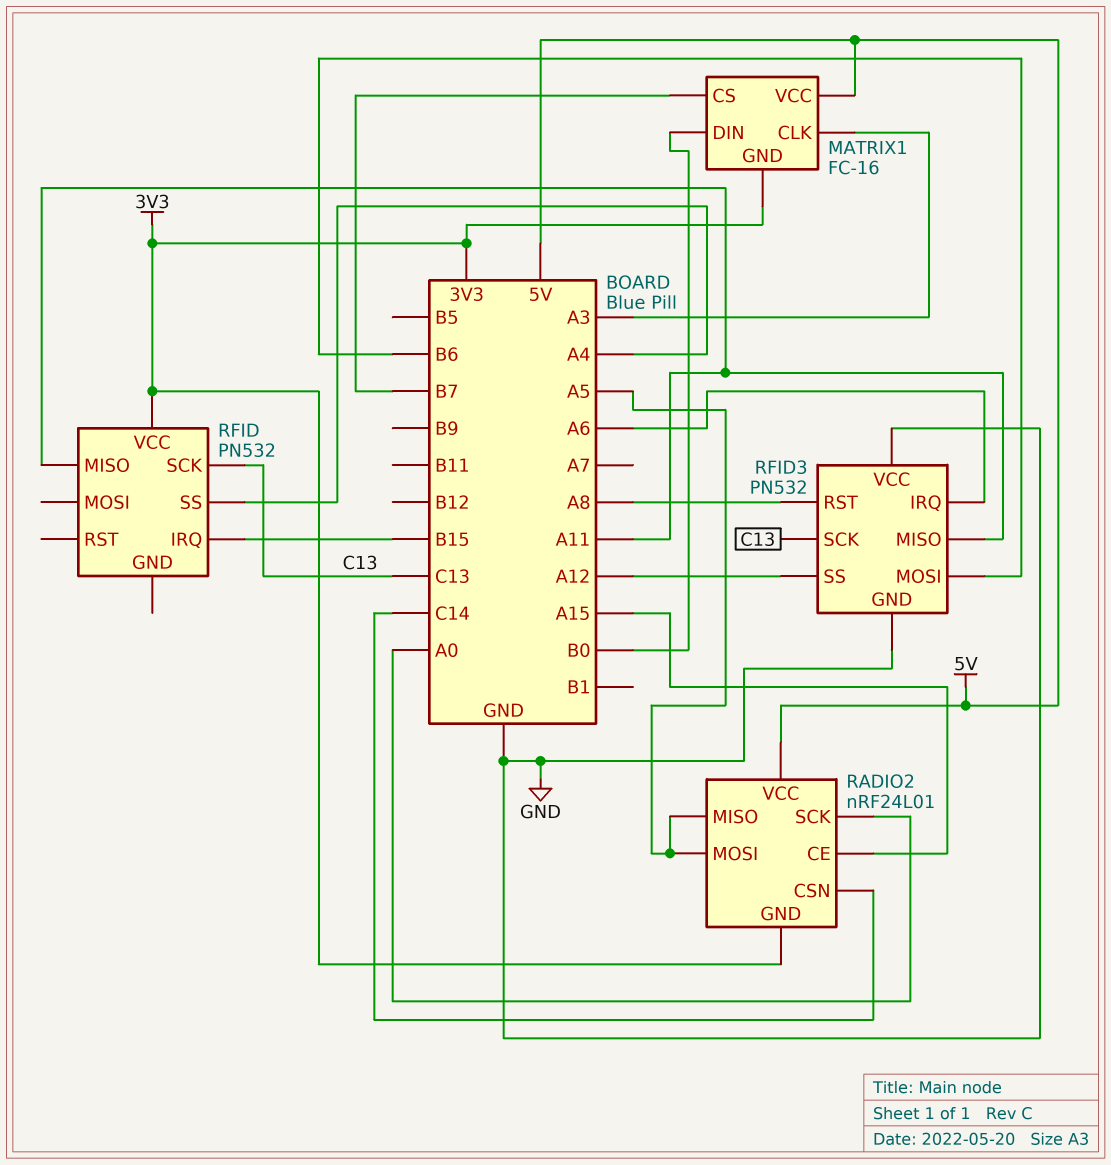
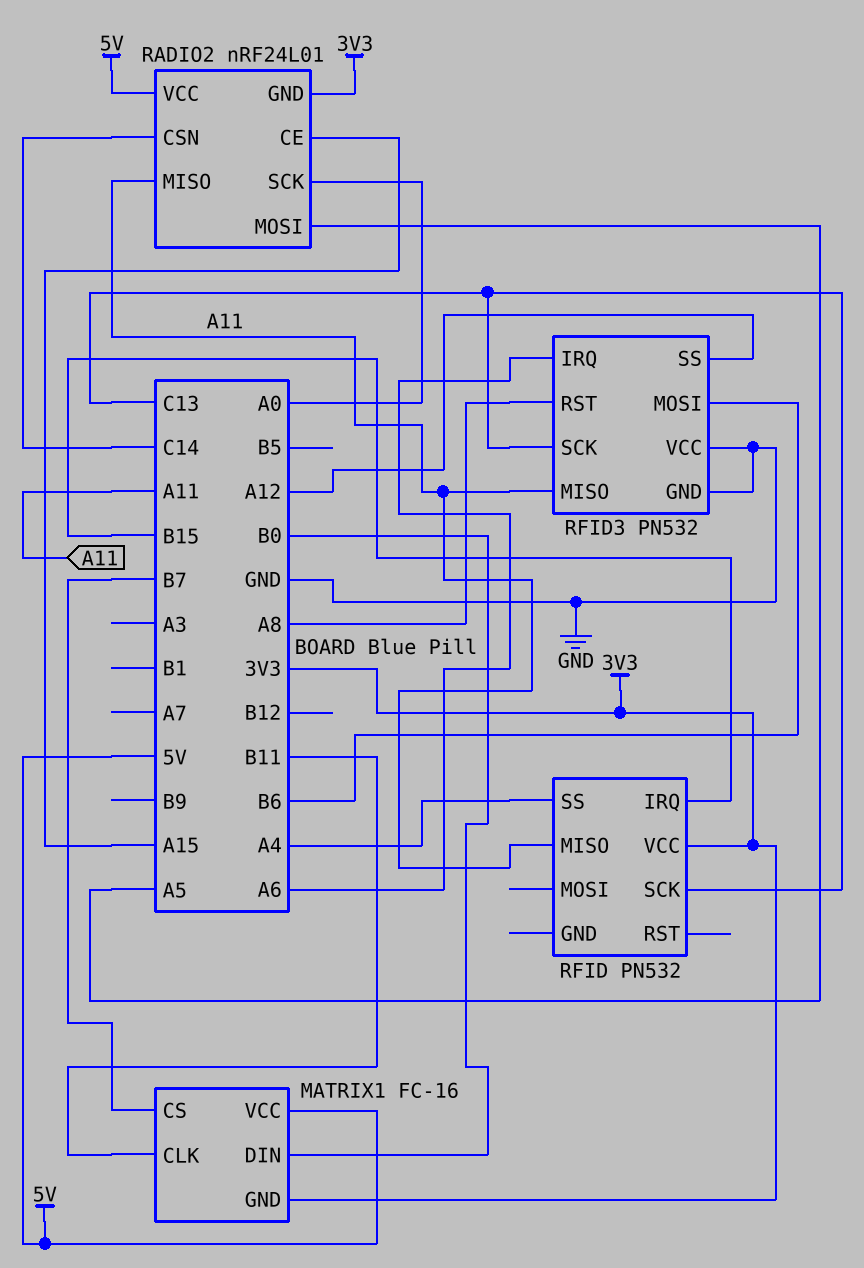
MATRIX1 pin CLK: A3 -> B11
RADIO2 pin MISO: A5 -> A11

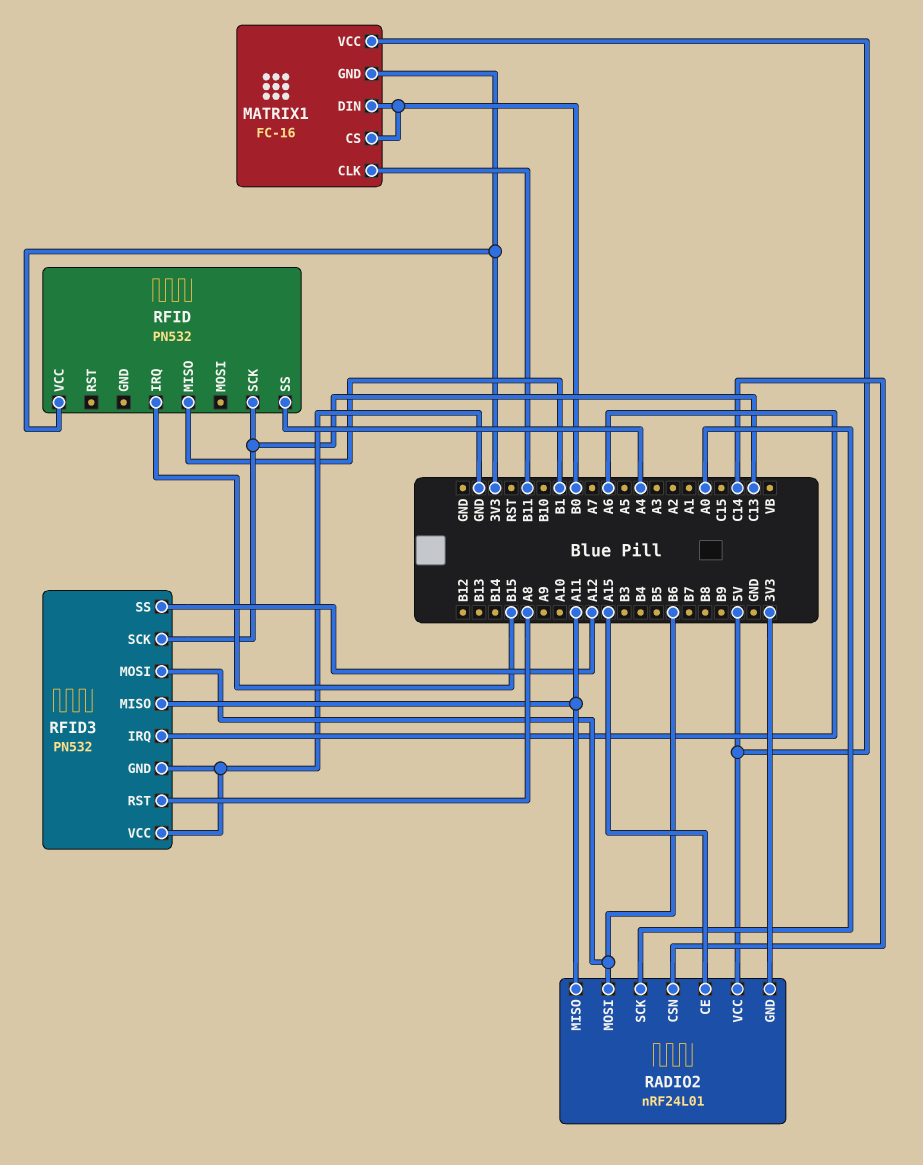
MATRIX1 pin CS: B7 -> B0
RADIO2 pin MOSI: A5 -> B6
RFID pin MISO: A11 -> B1

